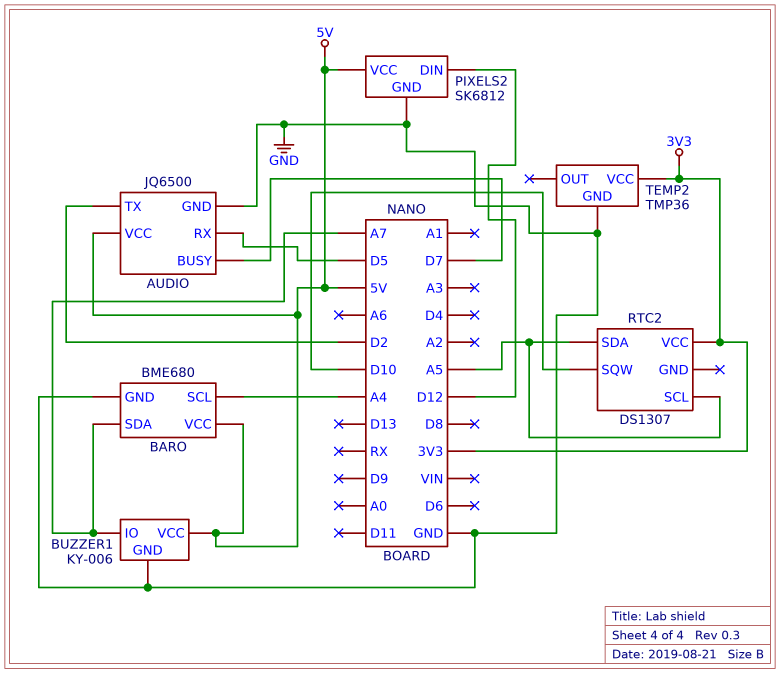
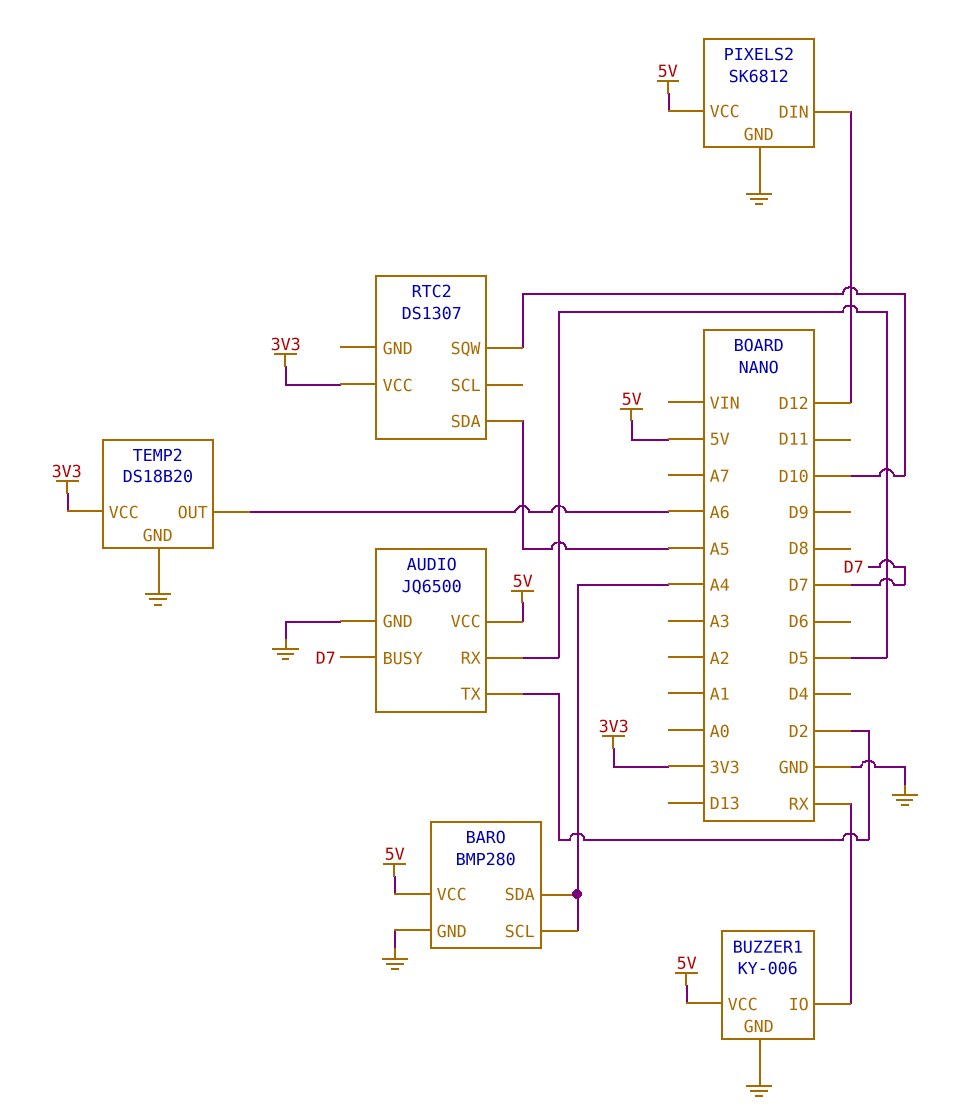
BARO: BME680 -> BMP280
BARO pin SDA: A7 -> A4
BUZZER1 pin IO: A7 -> RX
RTC2 pin SCL: A5 -> none
TEMP2: TMP36 -> DS18B20
TEMP2 pin OUT: none -> A6

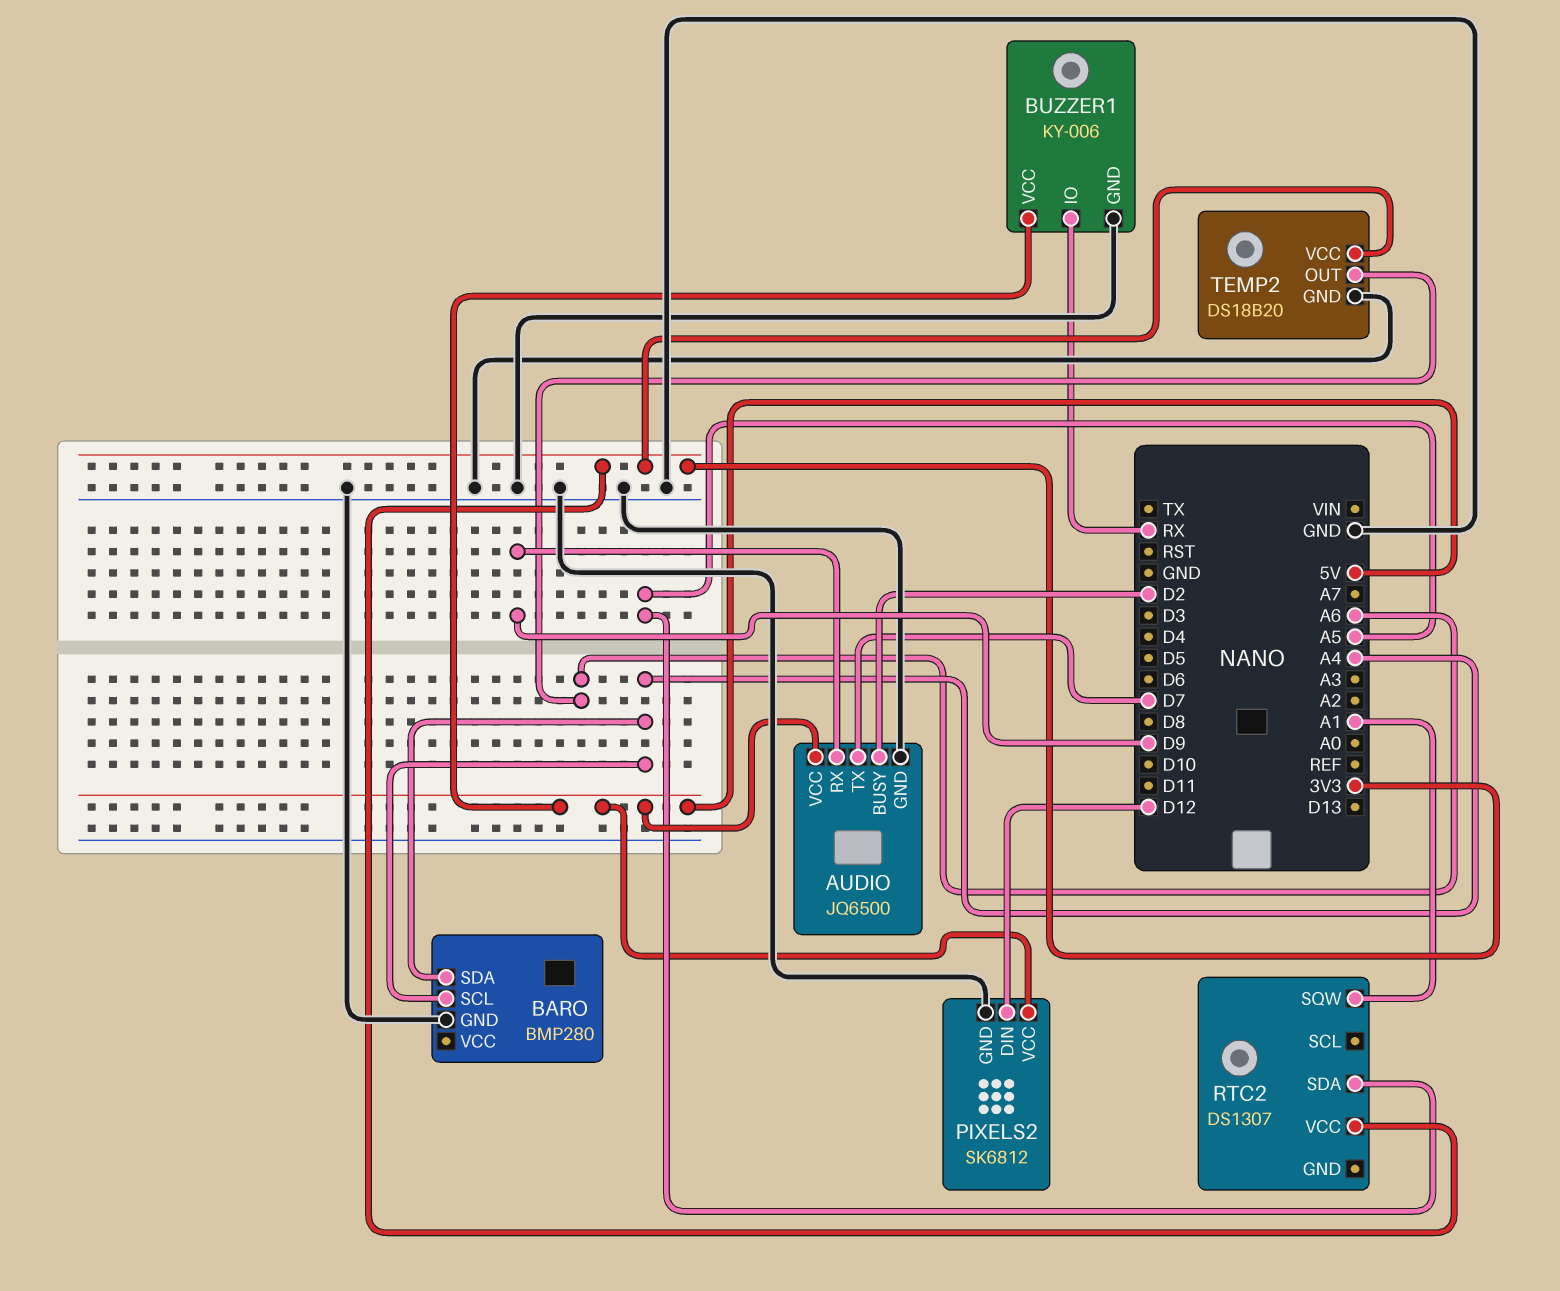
AUDIO pin BUSY: D7 -> D2
AUDIO pin RX: D5 -> D9
AUDIO pin TX: D2 -> D7
BARO pin VCC: 5V -> none
RTC2 pin SQW: D10 -> A1

